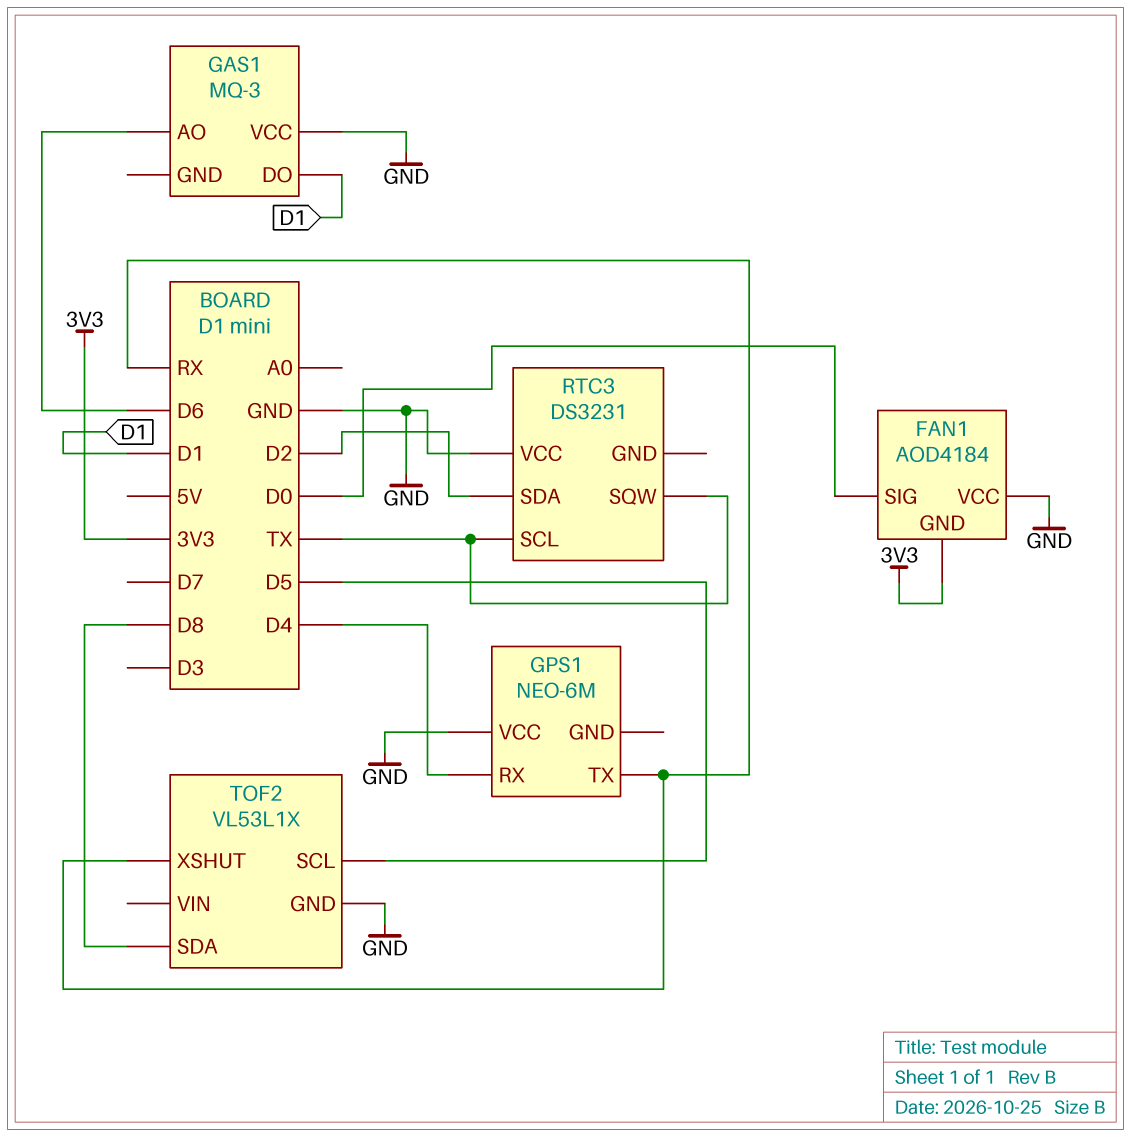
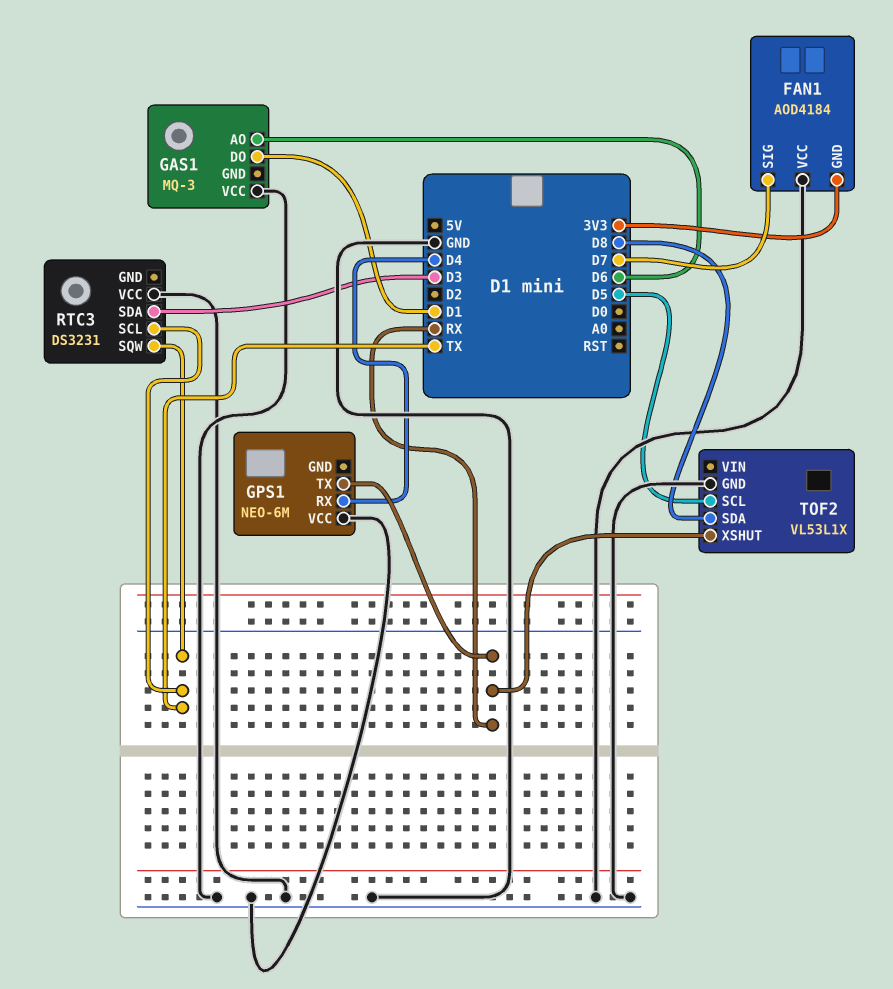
FAN1 pin SIG: D0 -> D7
RTC3 pin SDA: D2 -> D3

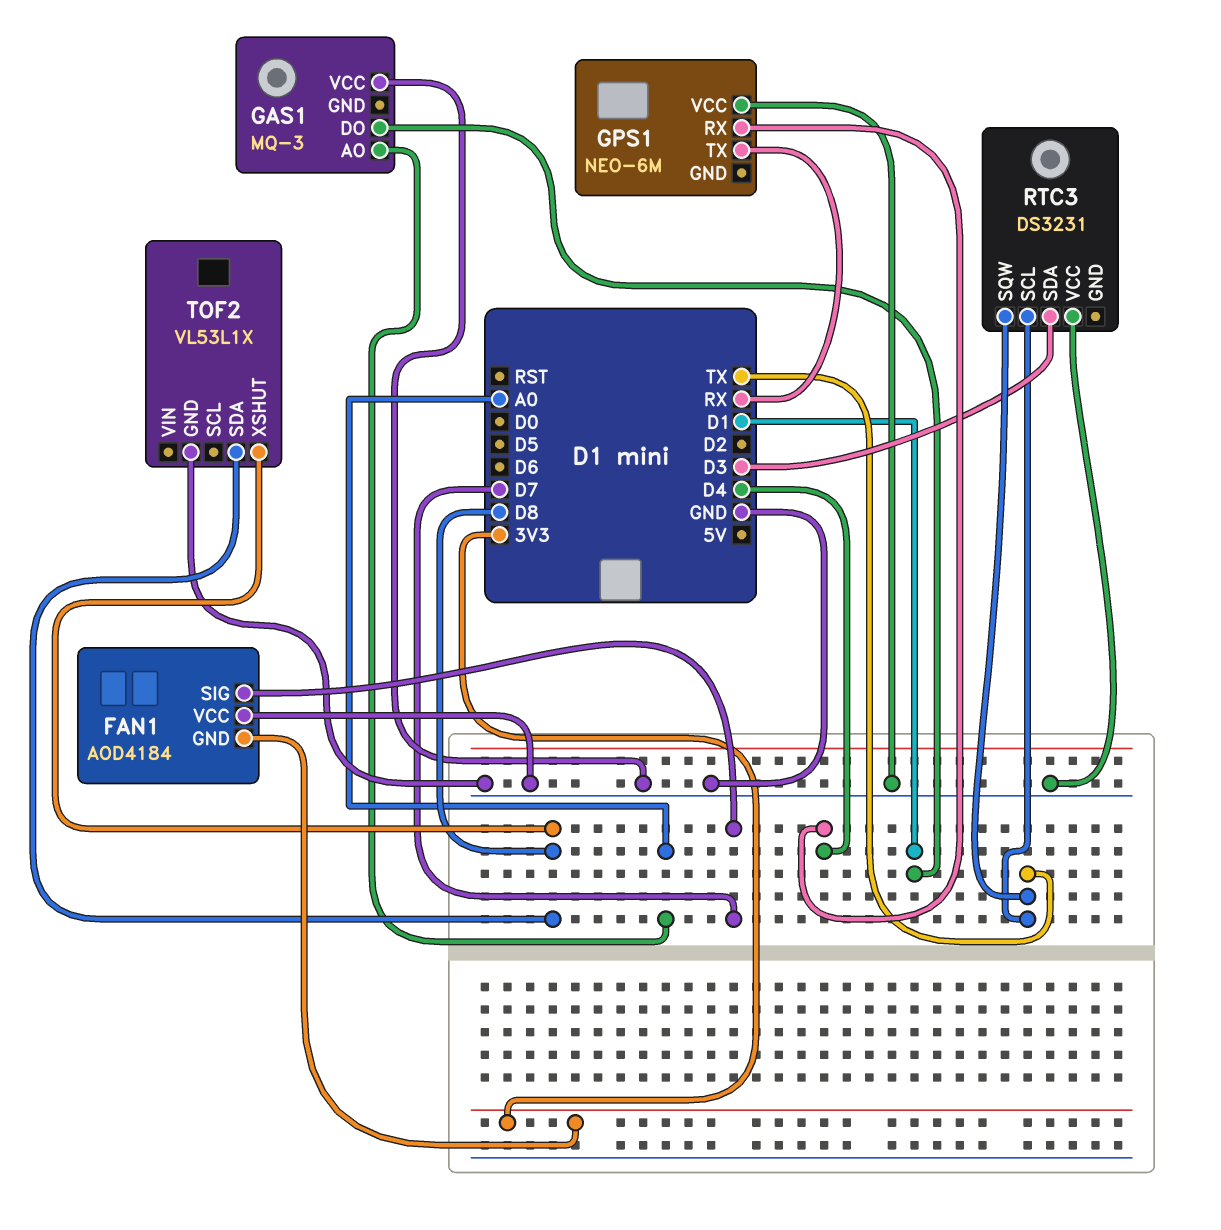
GAS1 pin AO: D6 -> A0
TOF2 pin SCL: D5 -> none
TOF2 pin XSHUT: RX -> D8

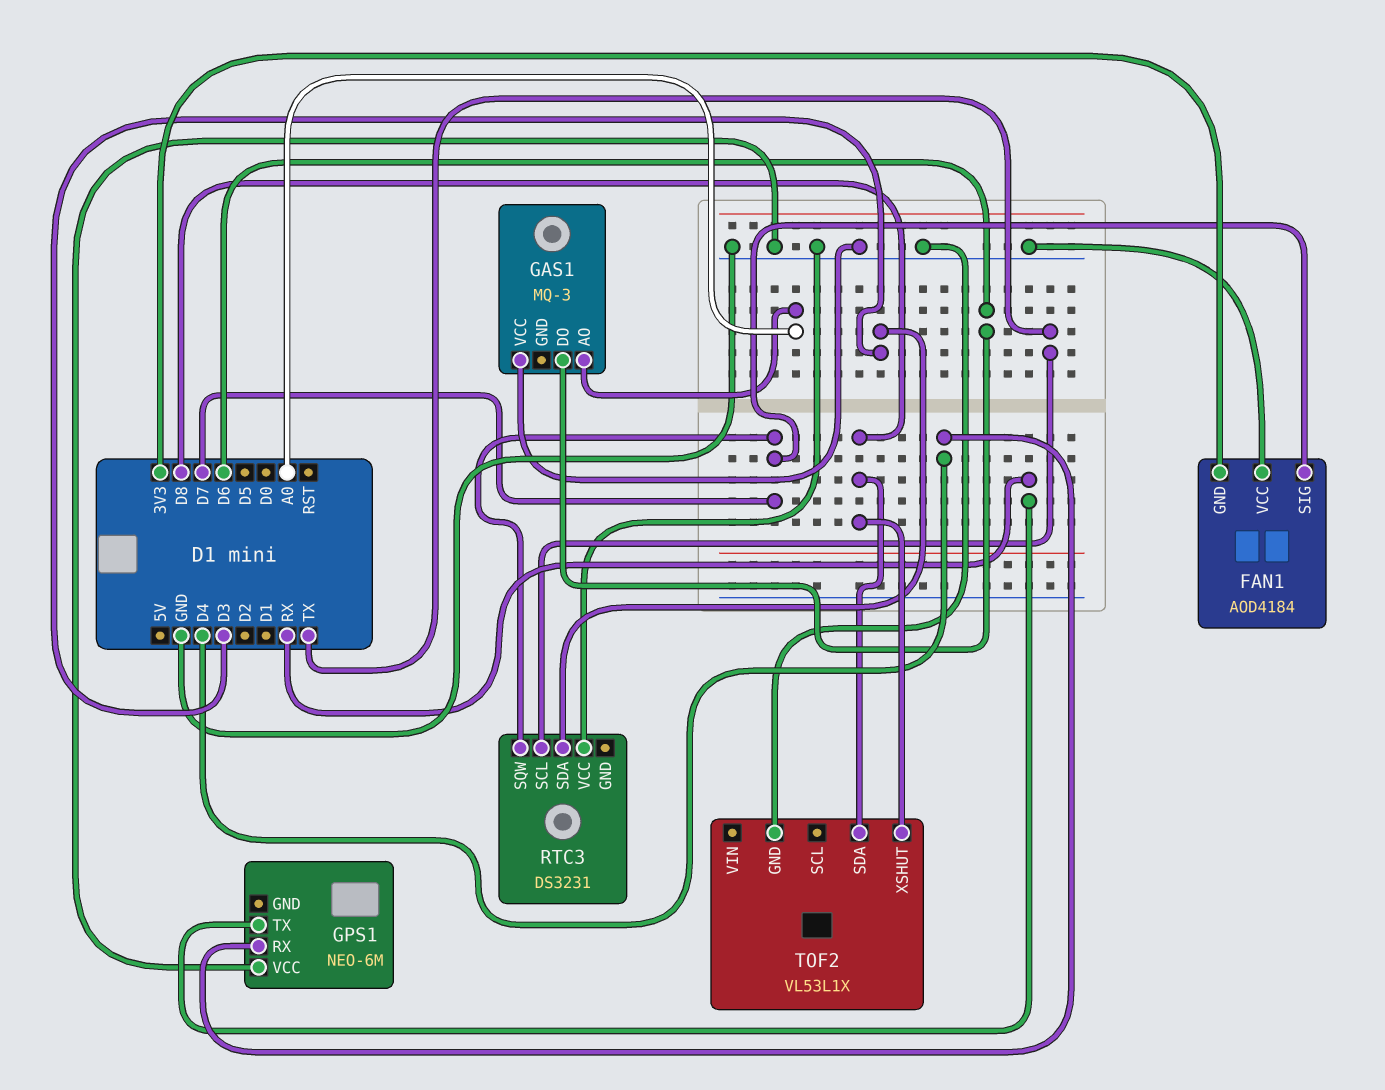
GAS1 pin DO: D1 -> D6
RTC3 pin SQW: TX -> D7

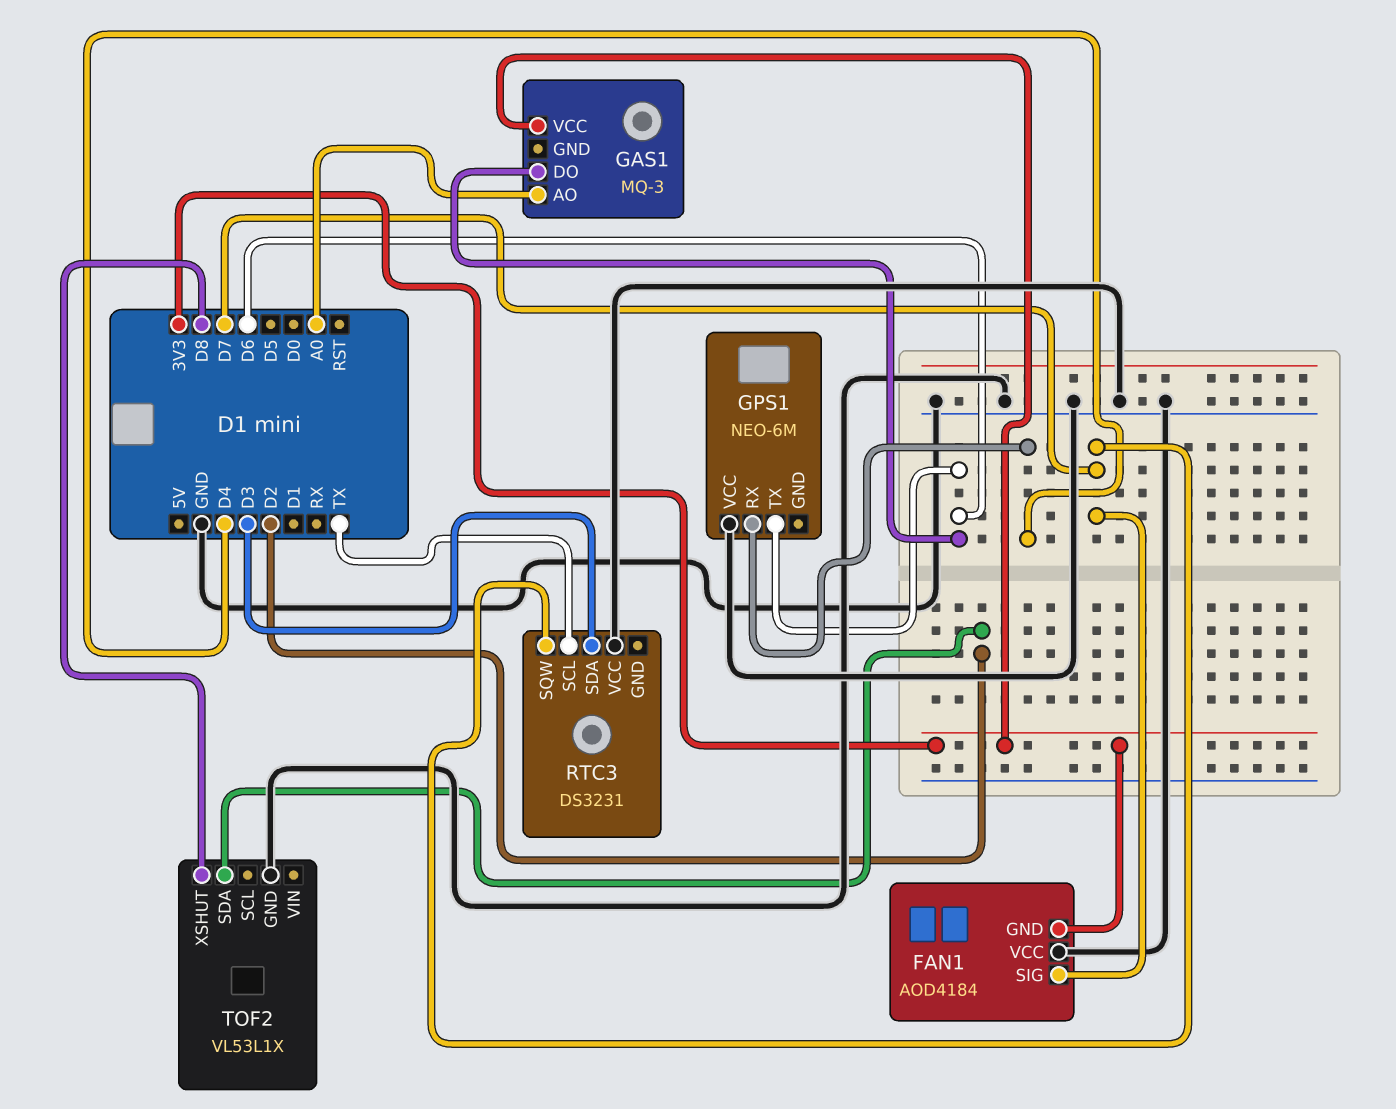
GAS1 pin VCC: GND -> 3V3
GPS1 pin TX: RX -> D6
TOF2 pin SDA: D8 -> D2

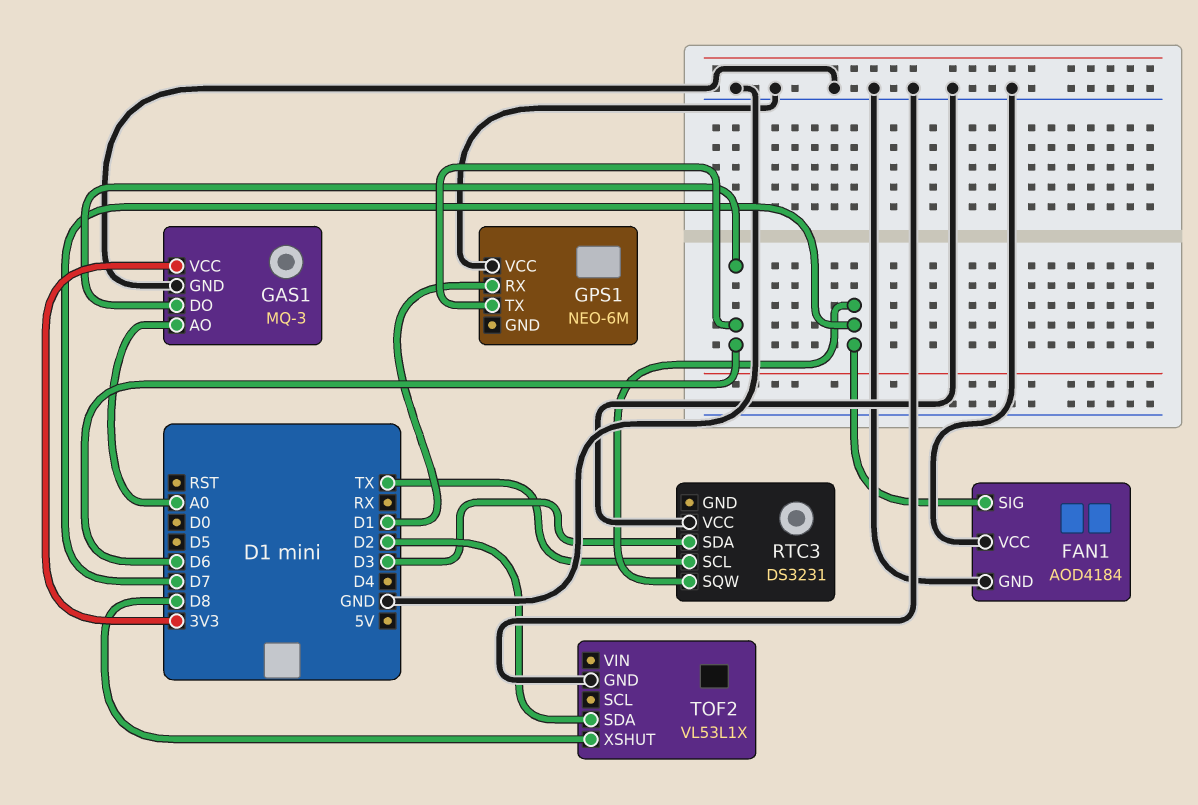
FAN1 pin GND: 3V3 -> GND
GAS1 pin GND: none -> GND
GPS1 pin RX: D4 -> D1

